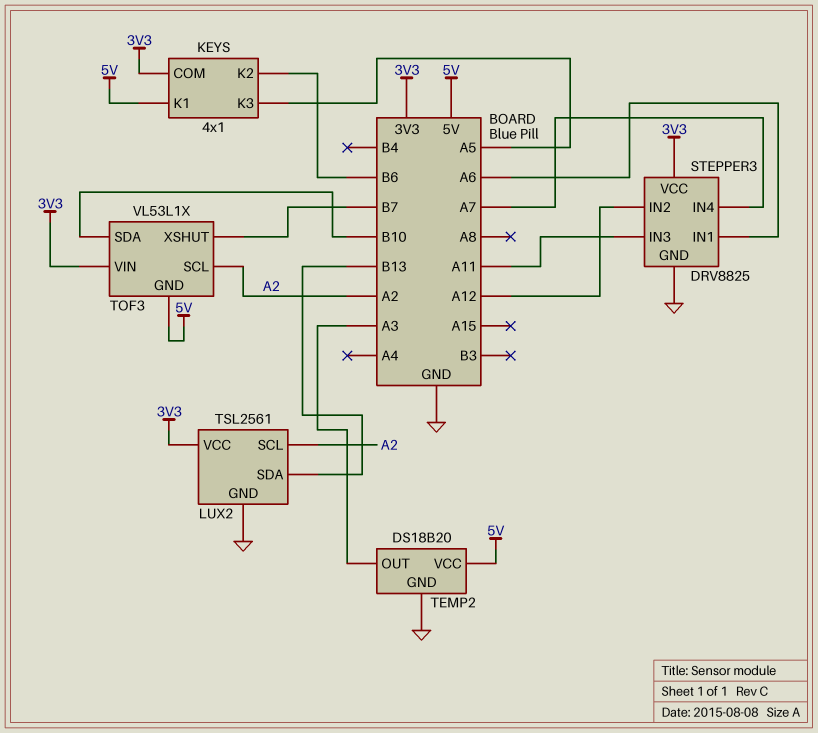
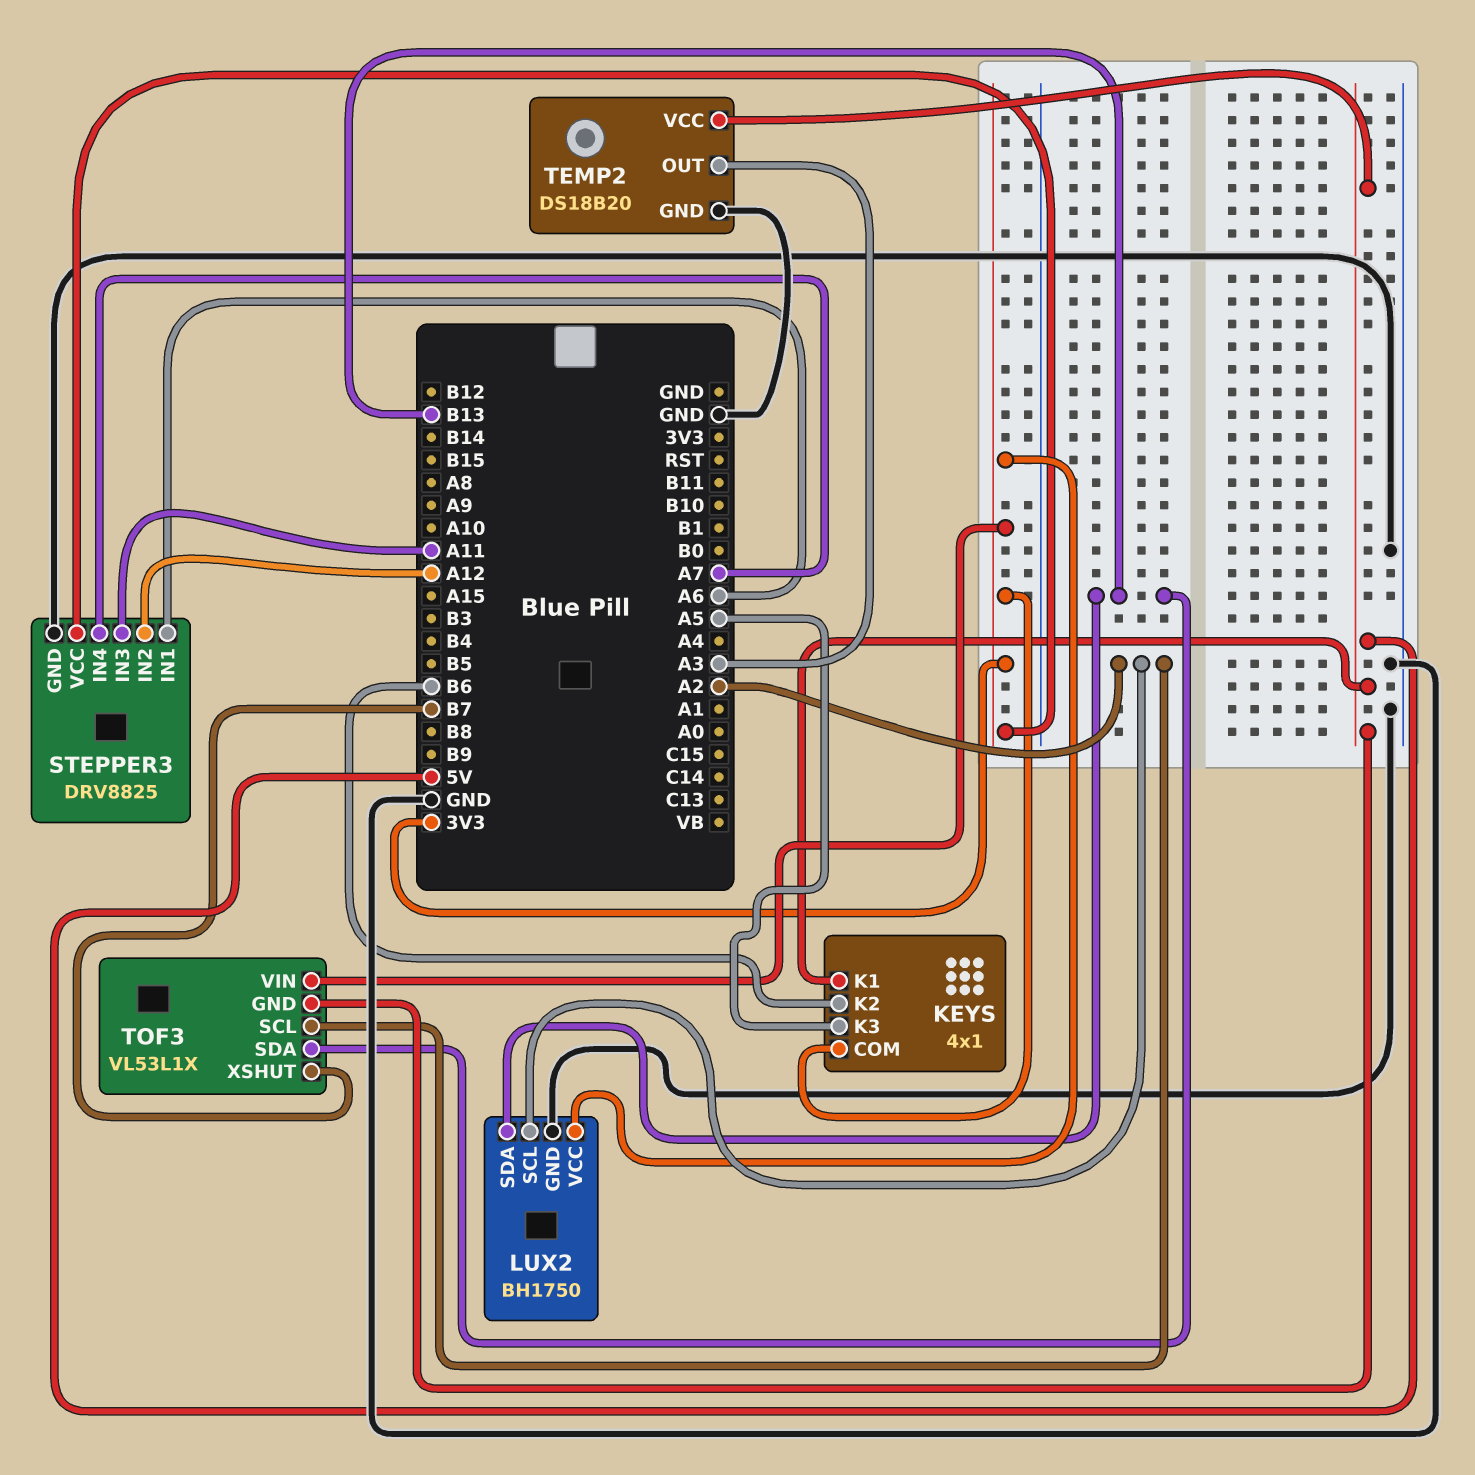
LUX2: TSL2561 -> BH1750
TOF3 pin SDA: B10 -> B13

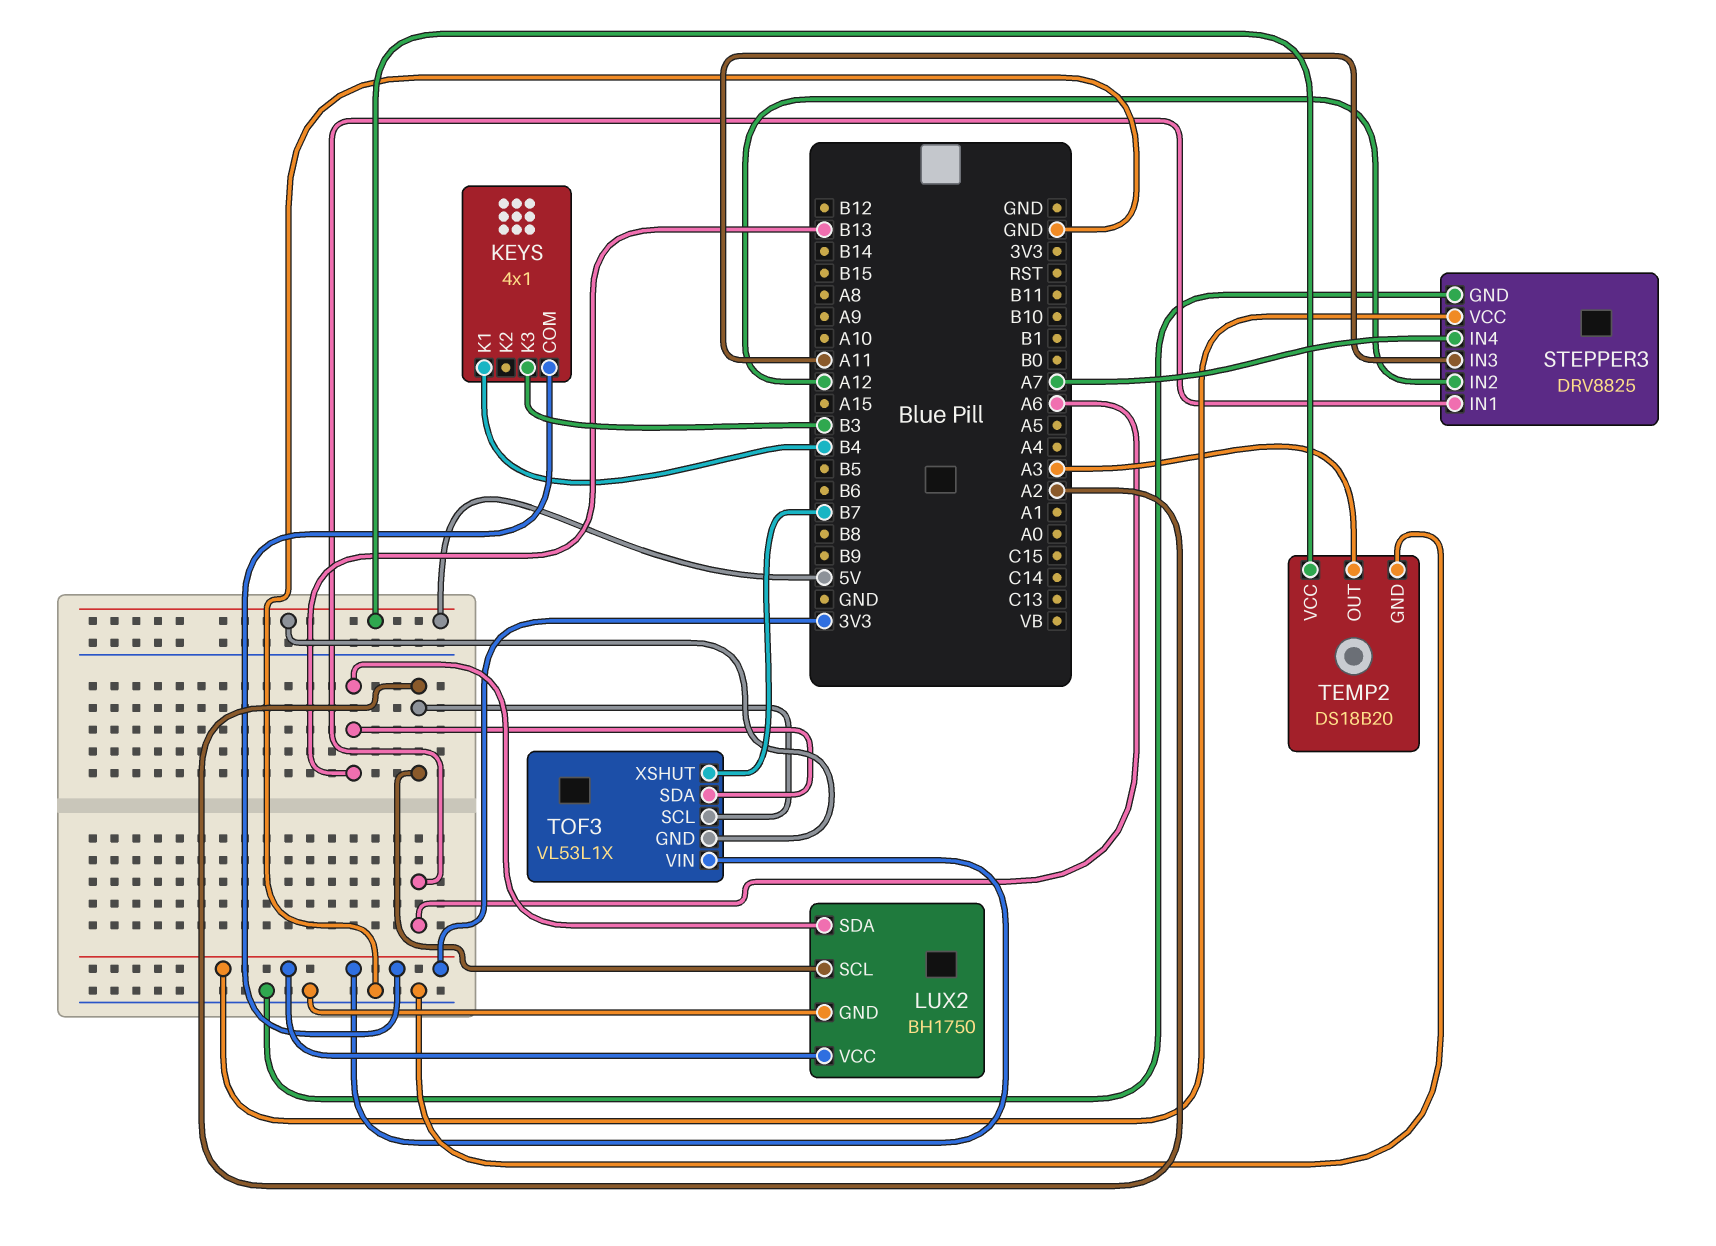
KEYS pin K1: 5V -> B4
KEYS pin K2: B6 -> none
KEYS pin K3: A5 -> B3

